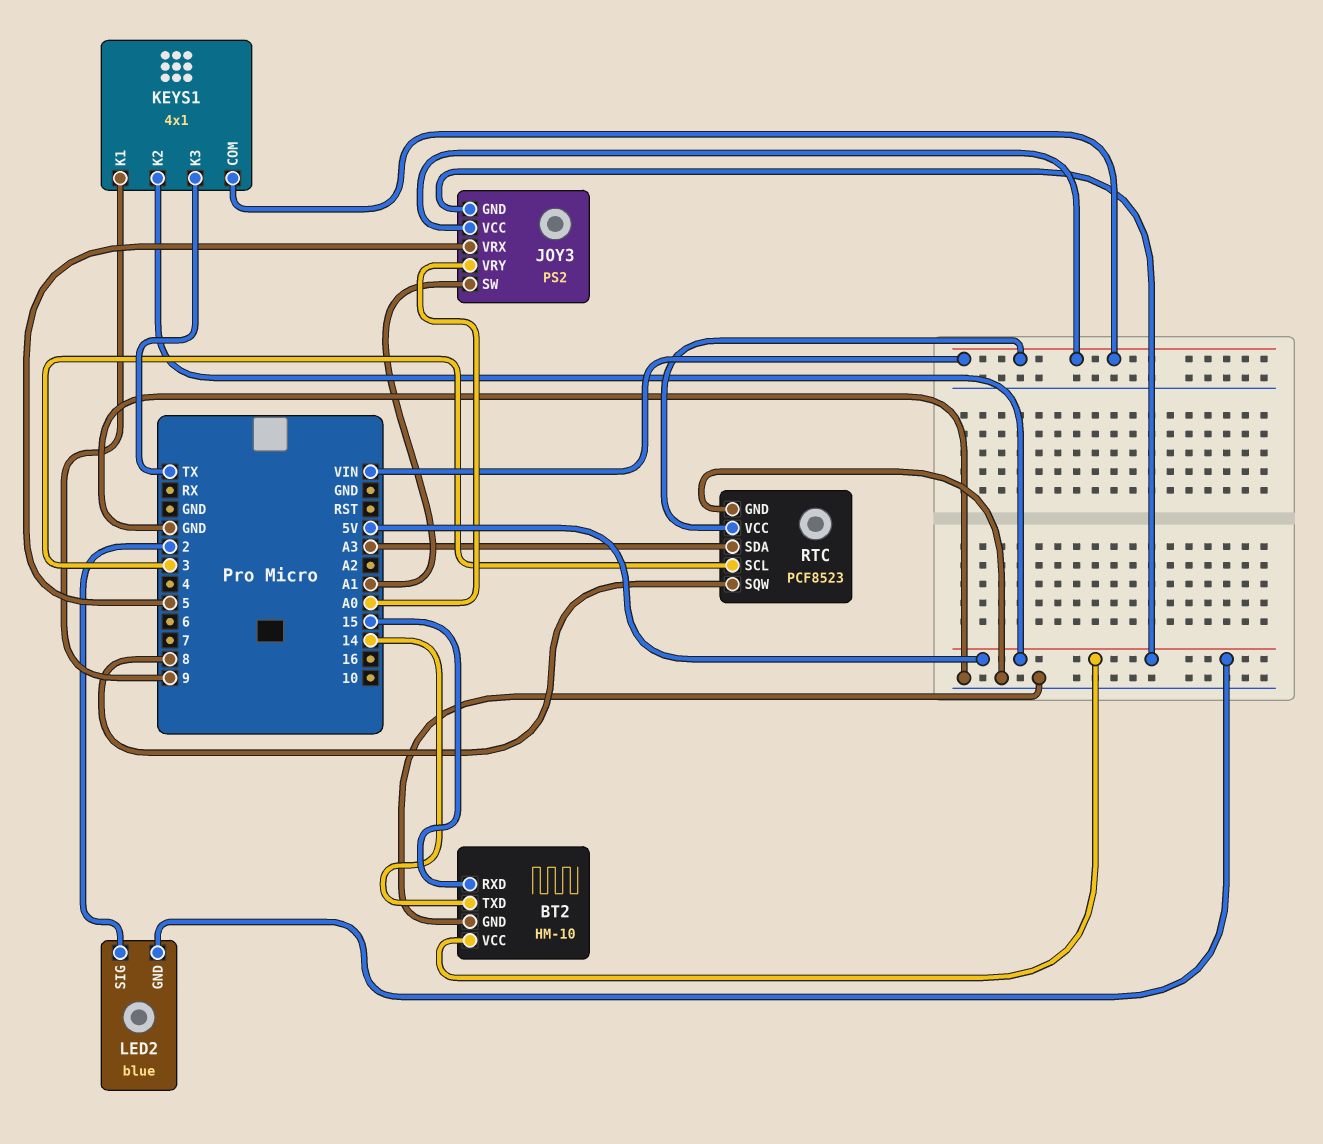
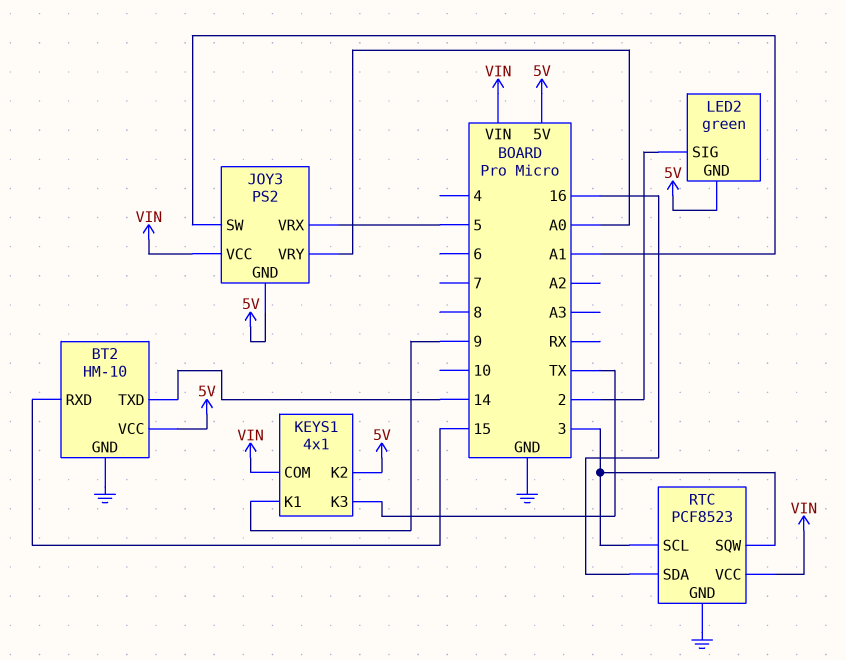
LED2: blue -> green
RTC pin SDA: A3 -> 16
RTC pin SQW: 8 -> 3

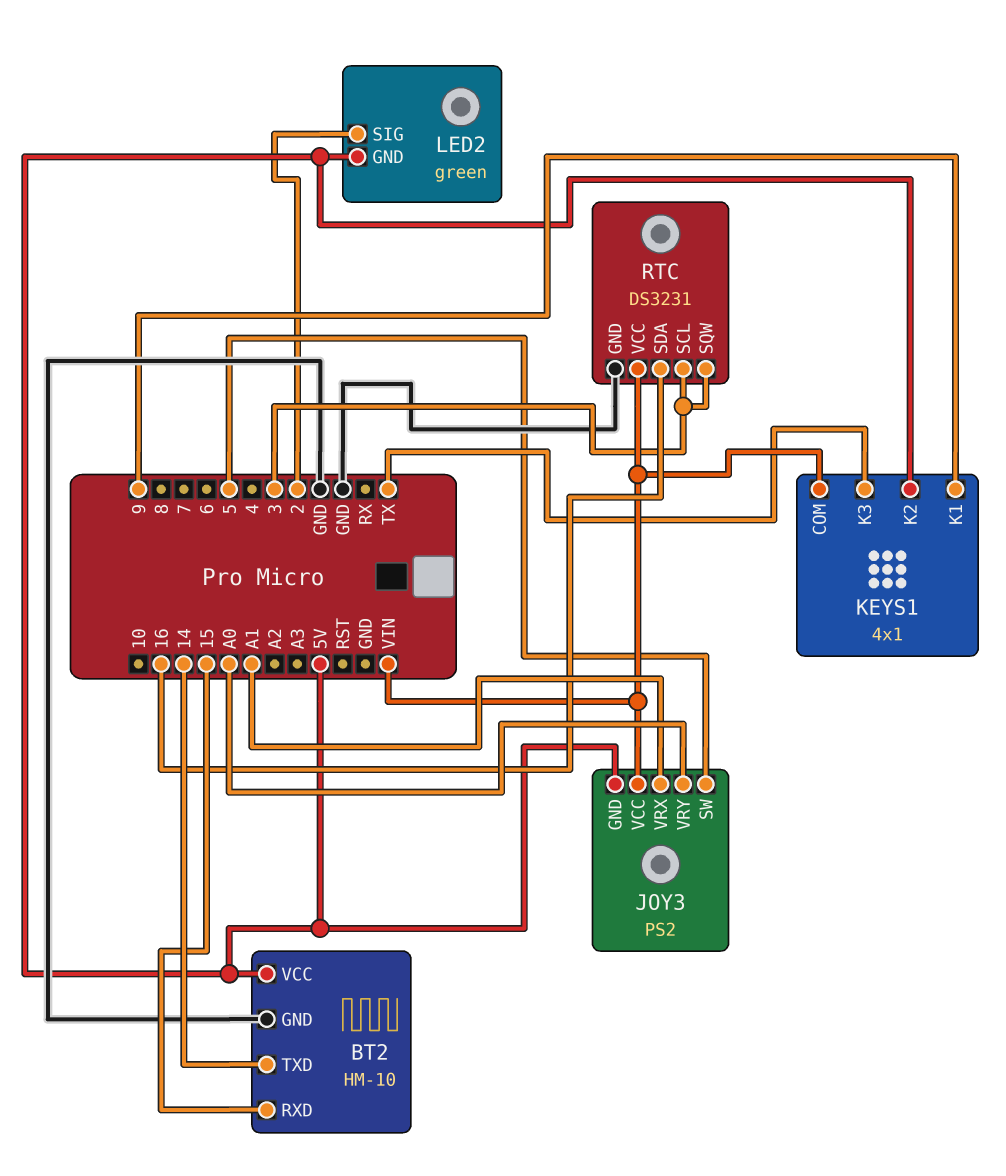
JOY3 pin SW: A1 -> 5
JOY3 pin VRX: 5 -> A1
RTC: PCF8523 -> DS3231

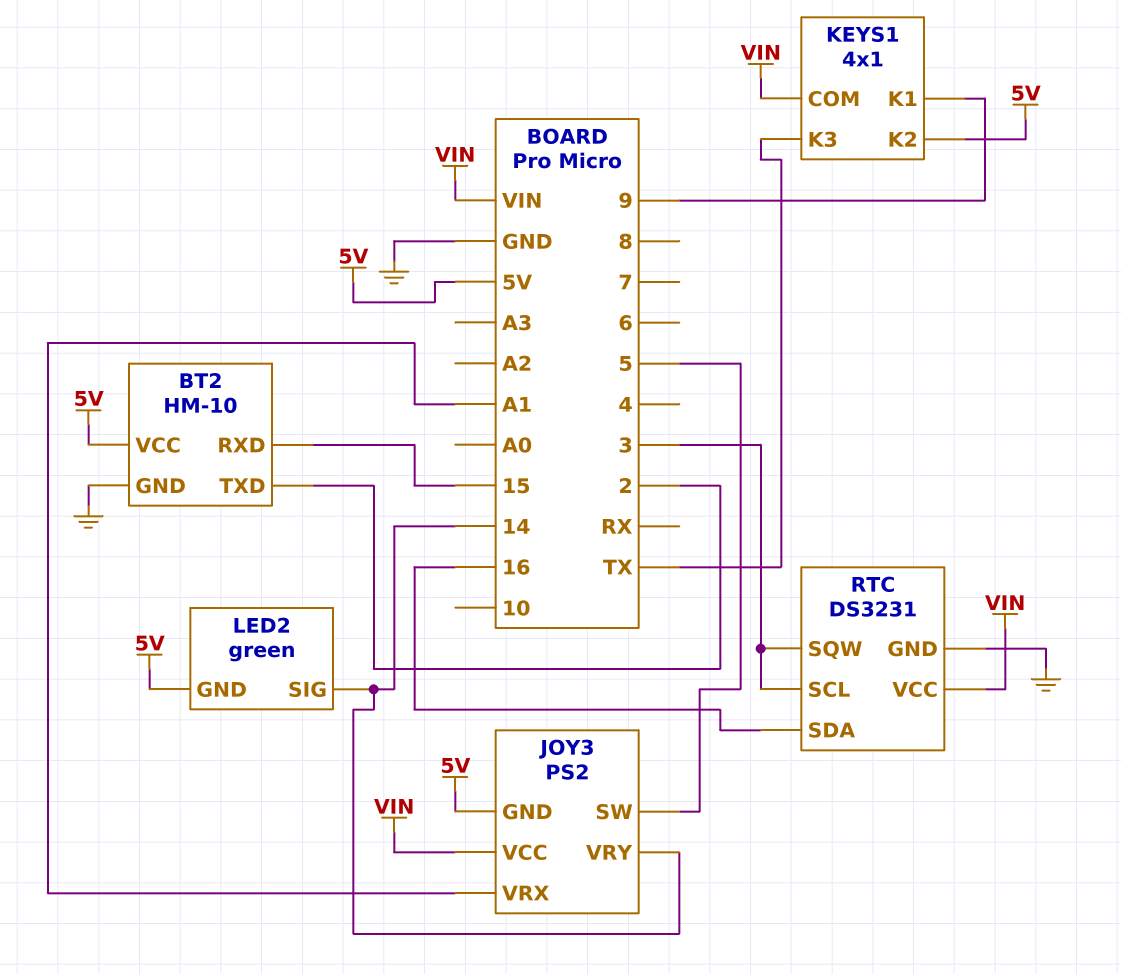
BT2 pin TXD: 14 -> 2
JOY3 pin VRY: A0 -> 14
LED2 pin SIG: 2 -> 14

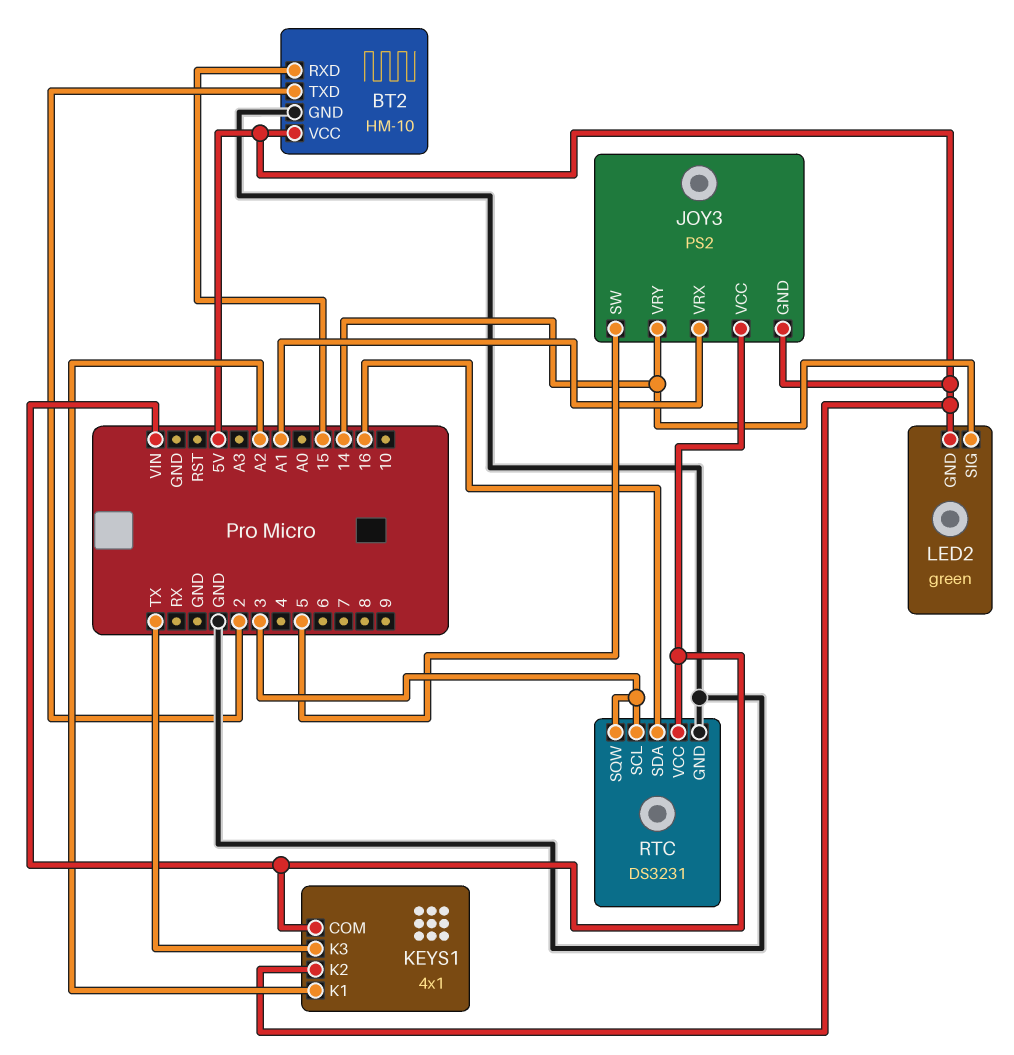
KEYS1 pin K1: 9 -> A2

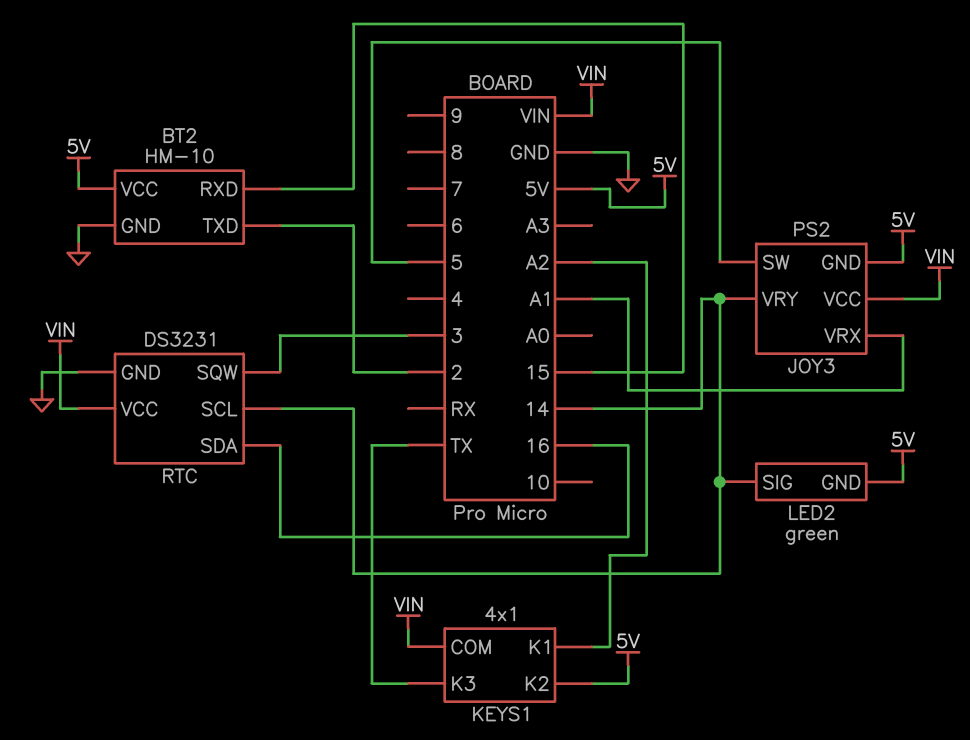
RTC pin SCL: 3 -> 14

